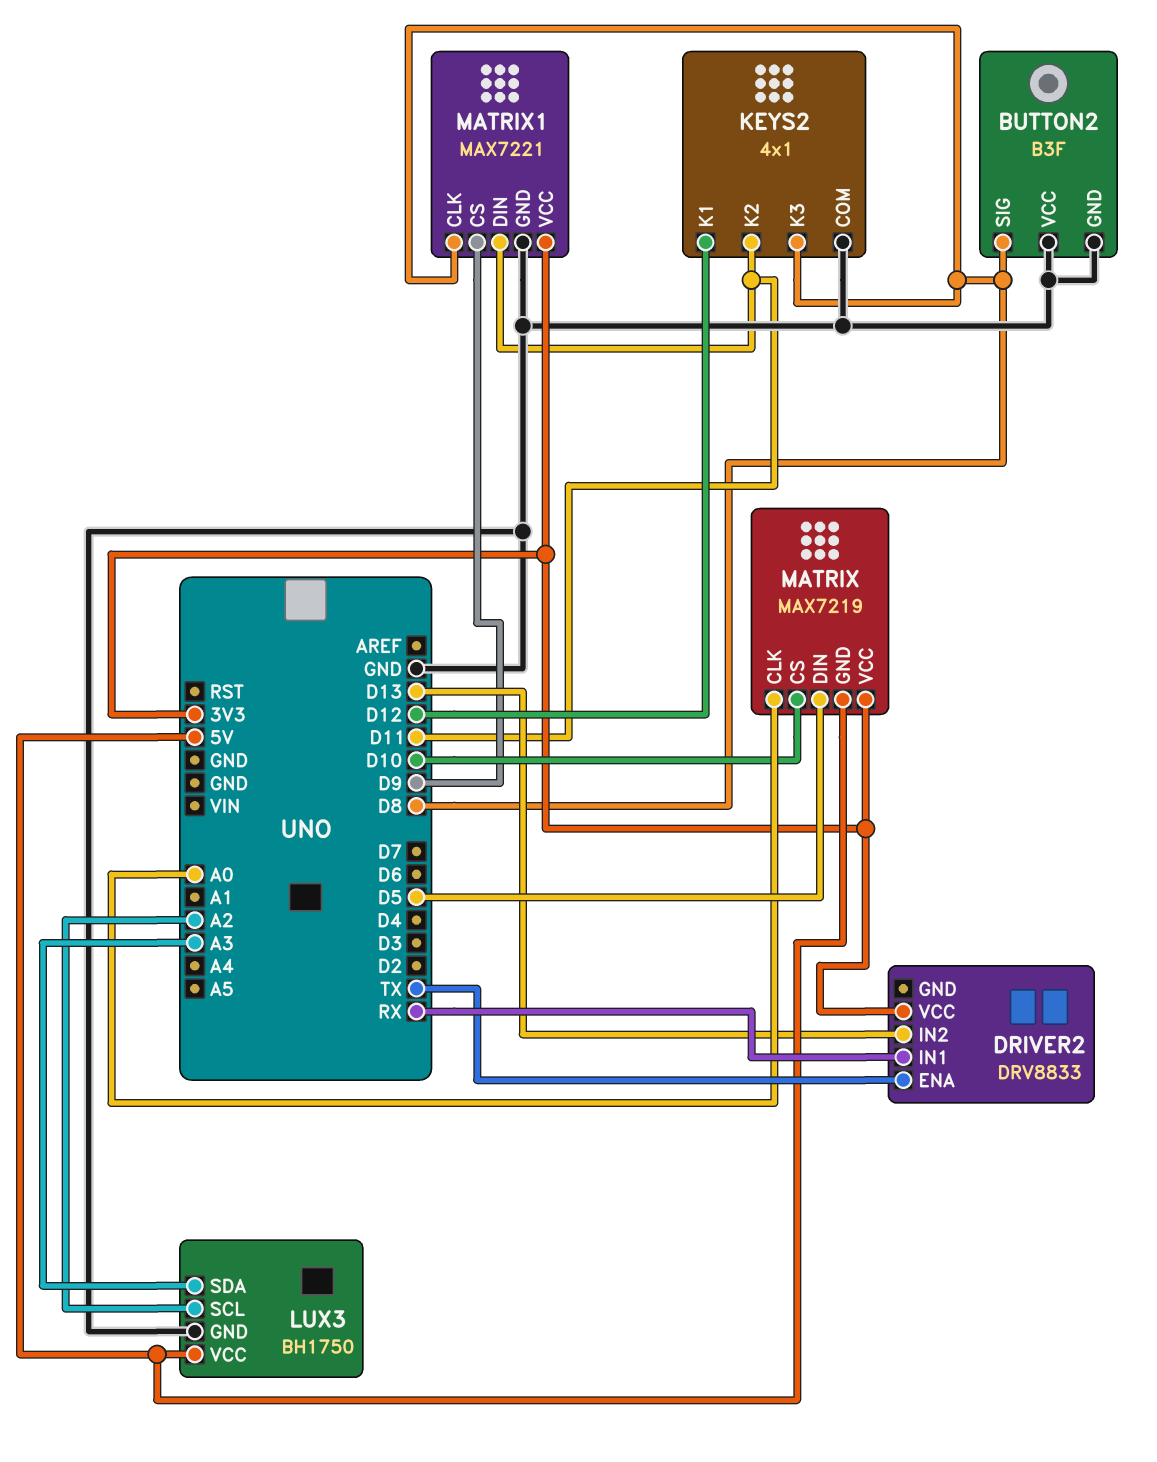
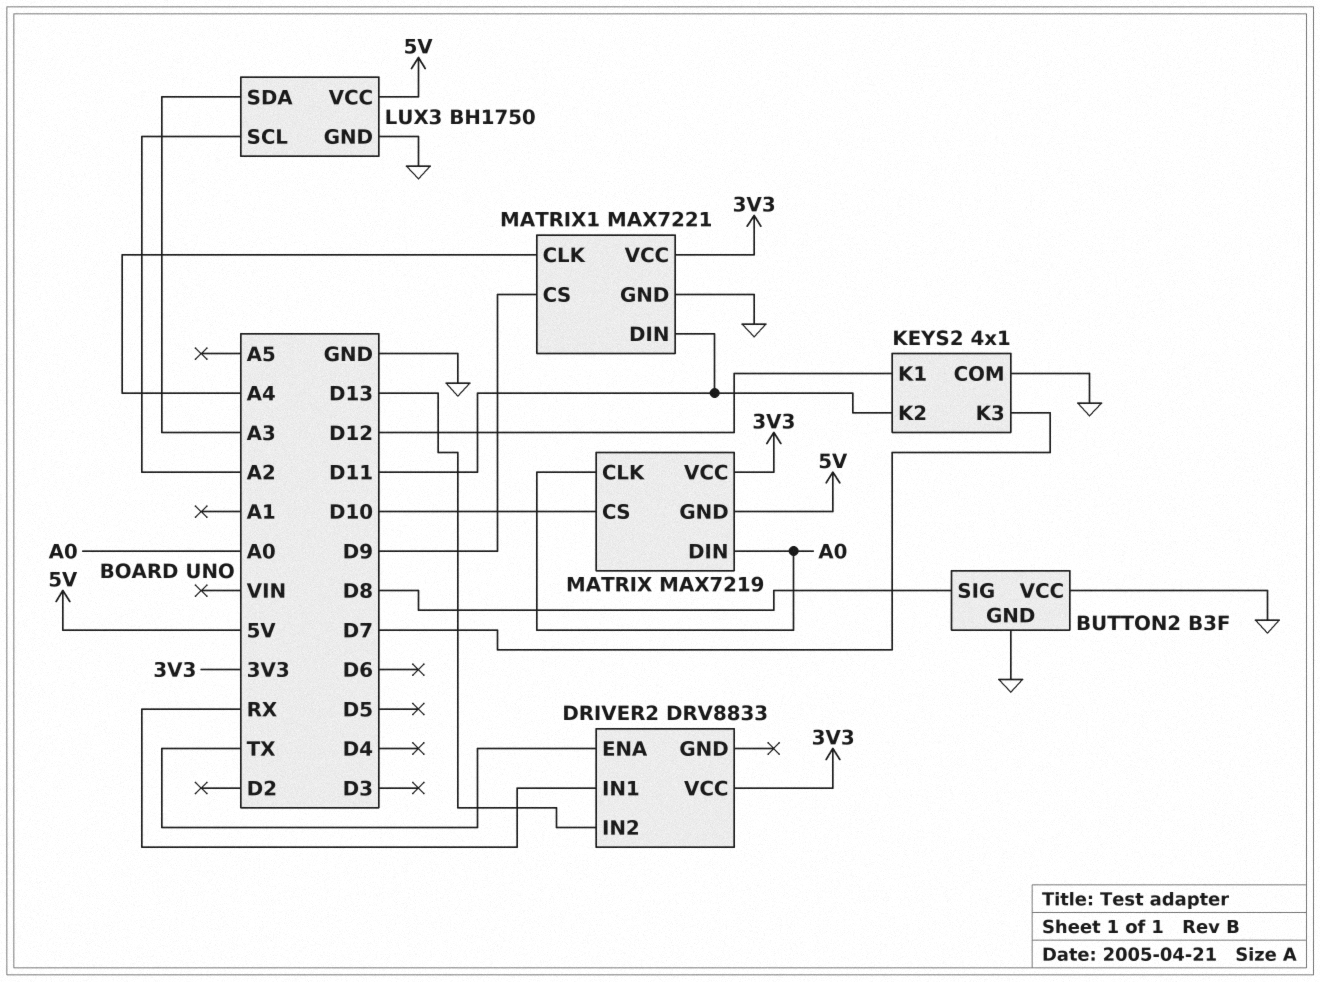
KEYS2 pin K3: D8 -> D7
MATRIX pin DIN: D5 -> A0
MATRIX1 pin CLK: D8 -> A4

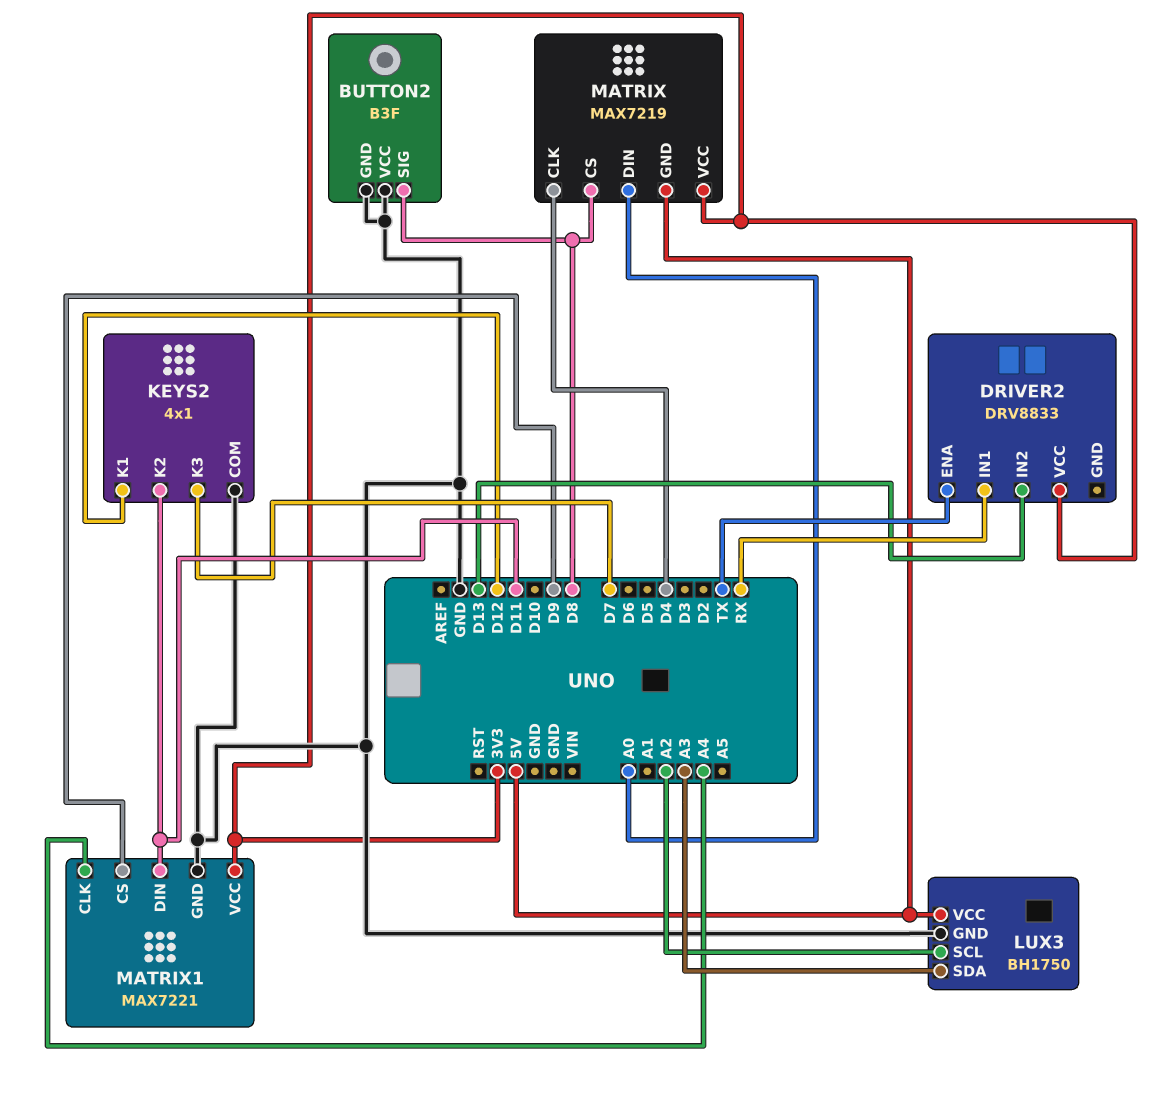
MATRIX pin CLK: A0 -> D4
MATRIX pin CS: D10 -> D8

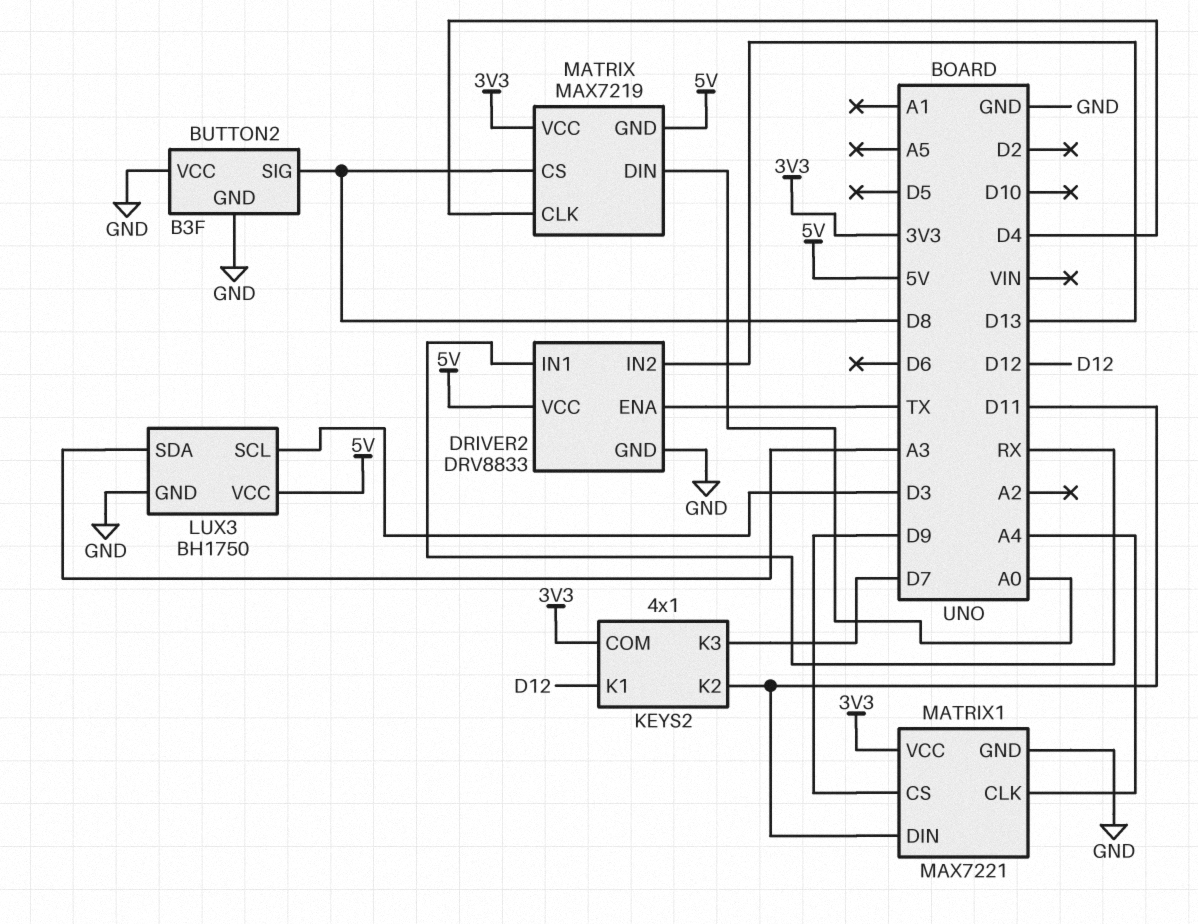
DRIVER2 pin GND: none -> GND
DRIVER2 pin VCC: 3V3 -> 5V
KEYS2 pin COM: GND -> 3V3
LUX3 pin SCL: A2 -> D3

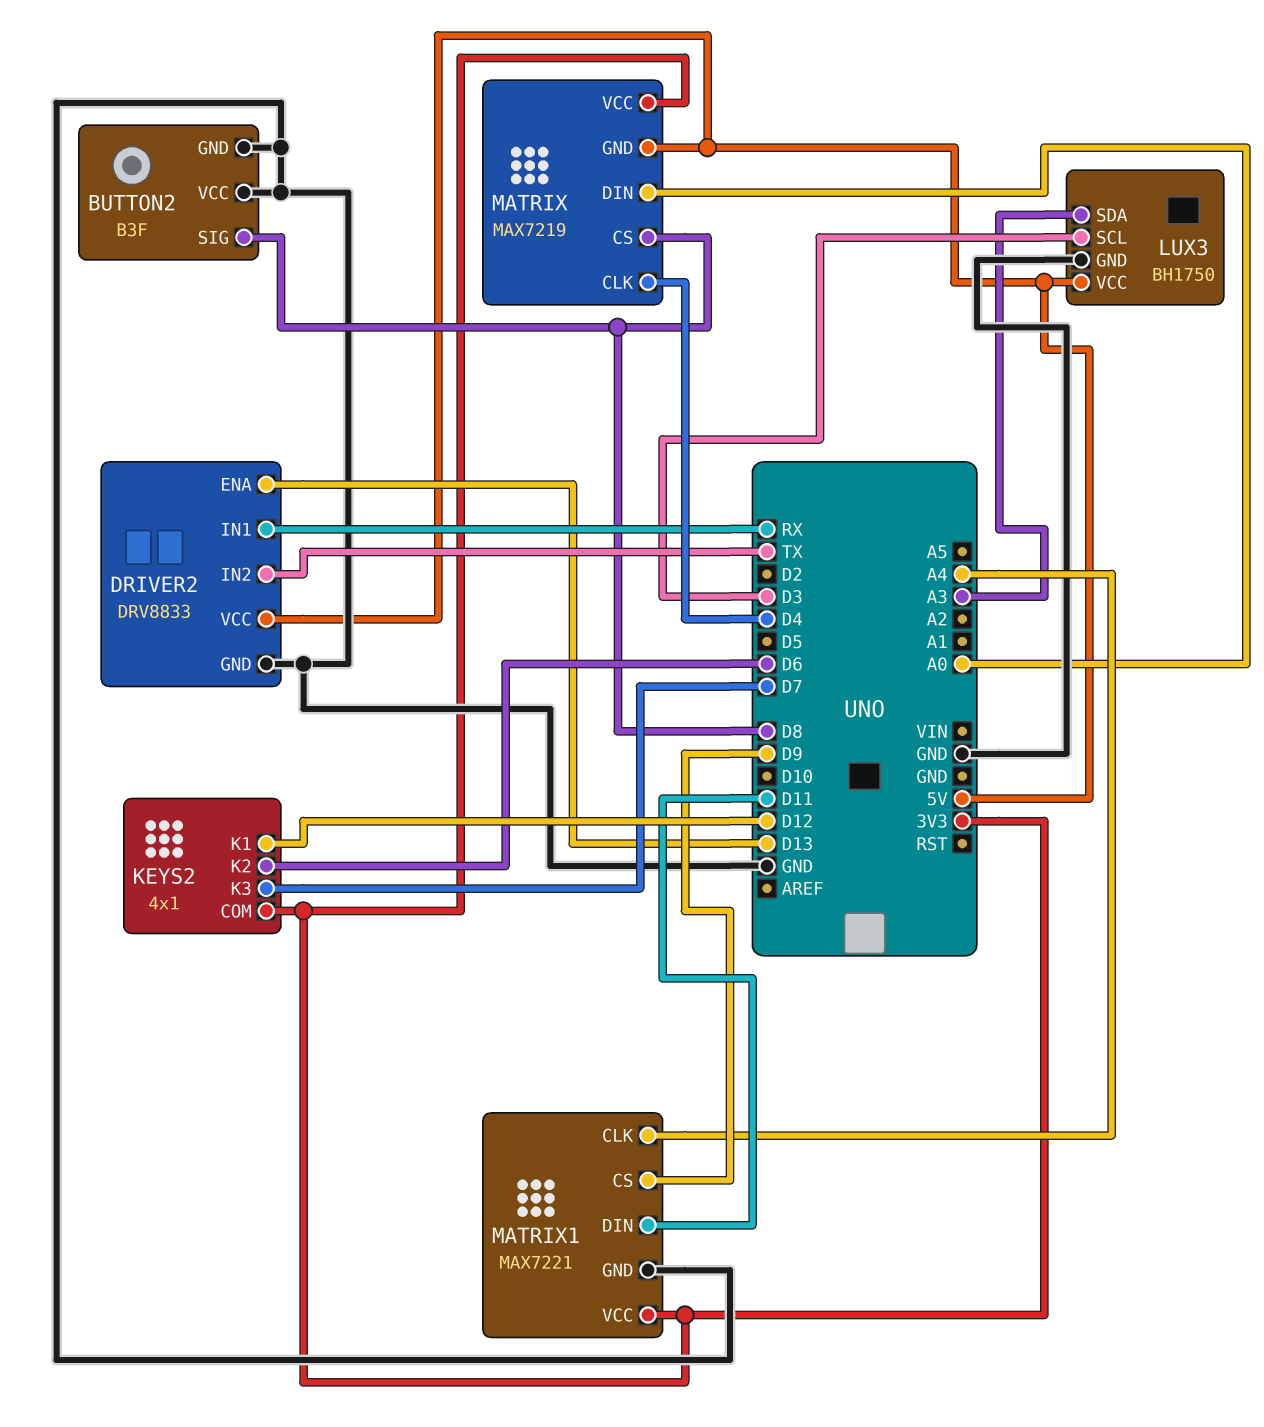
DRIVER2 pin ENA: TX -> D13
DRIVER2 pin IN2: D13 -> TX
KEYS2 pin K2: D11 -> D6

